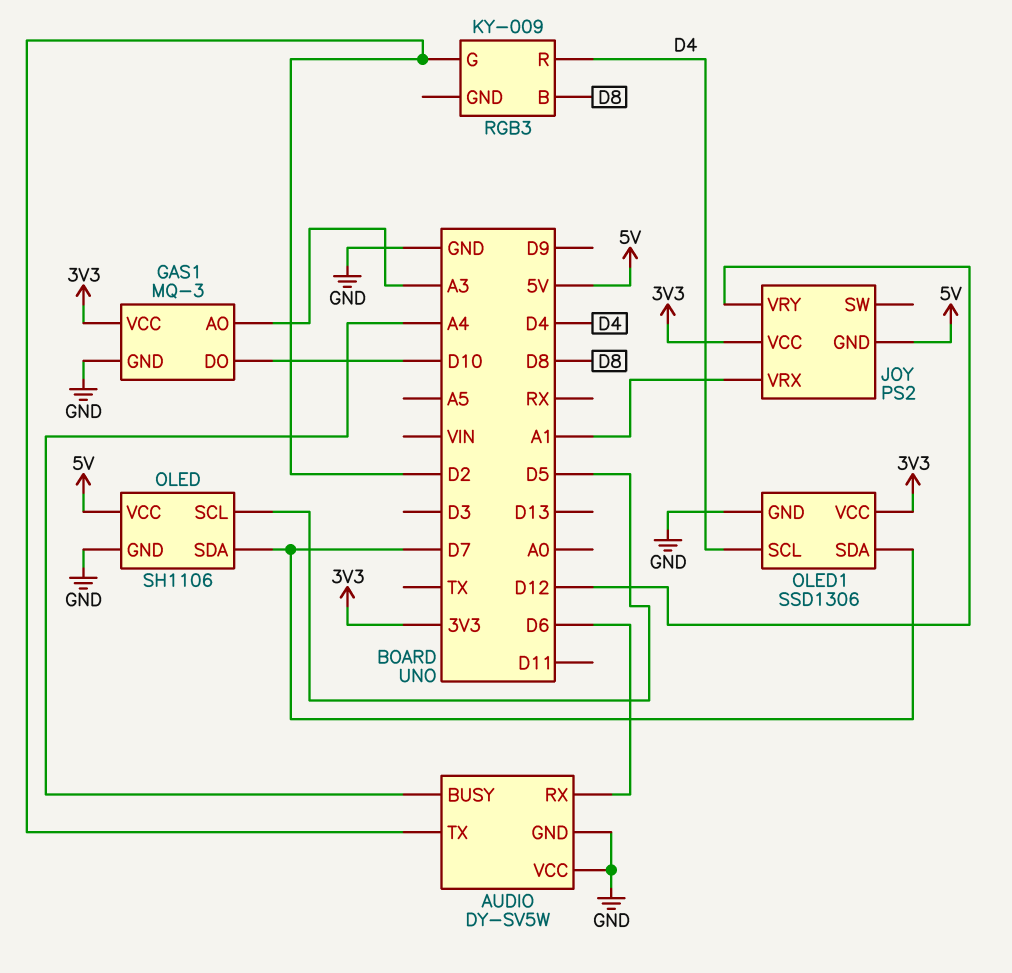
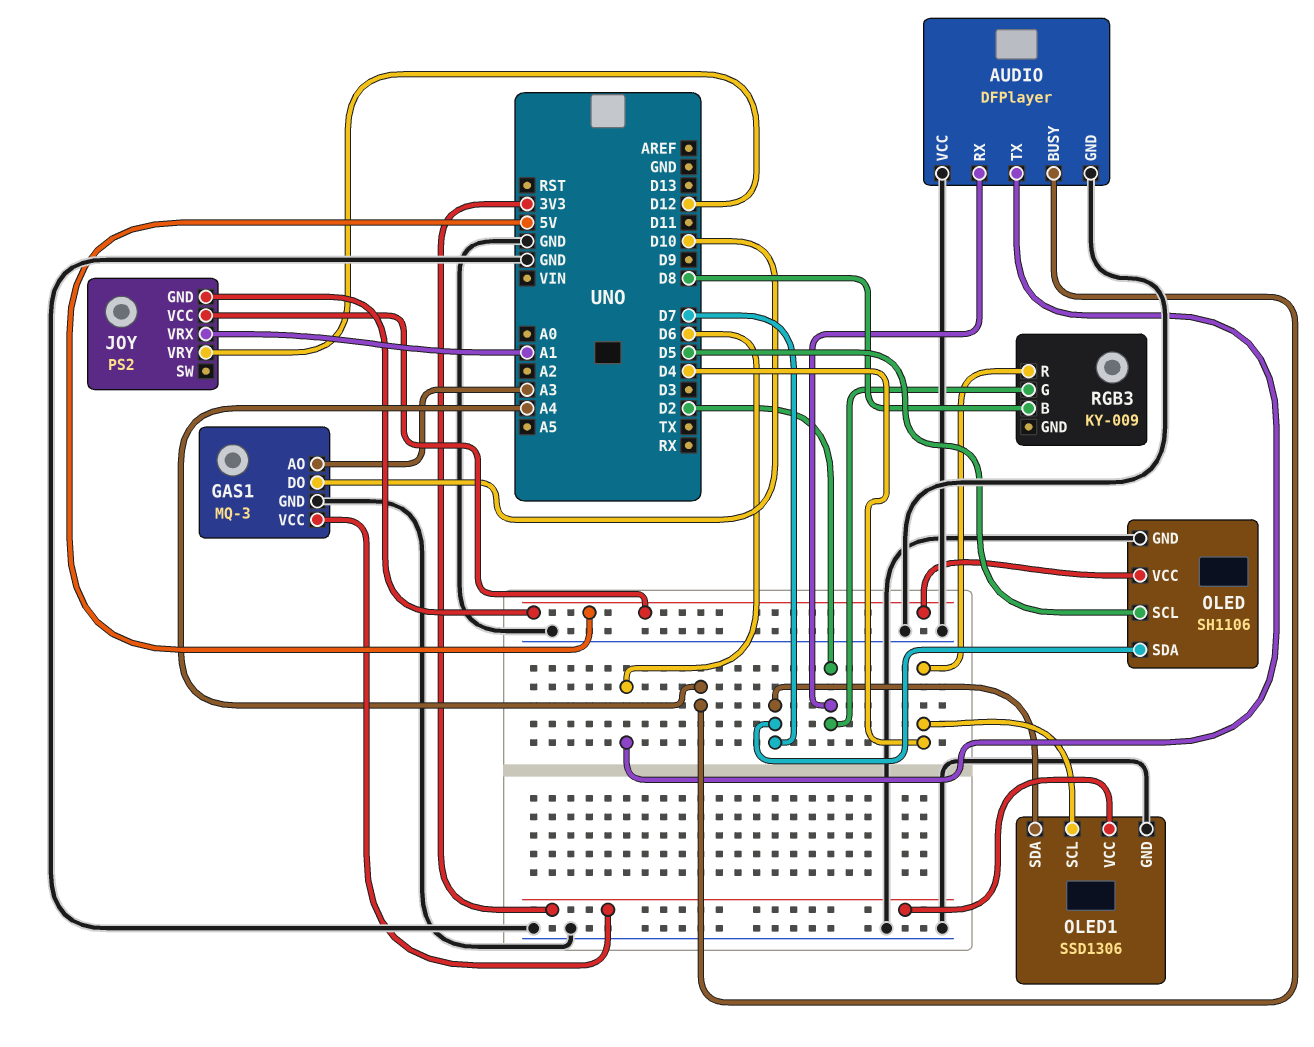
AUDIO: DY-SV5W -> DFPlayer
AUDIO pin RX: D6 -> D2
AUDIO pin TX: D2 -> D6
JOY pin VCC: 3V3 -> 5V

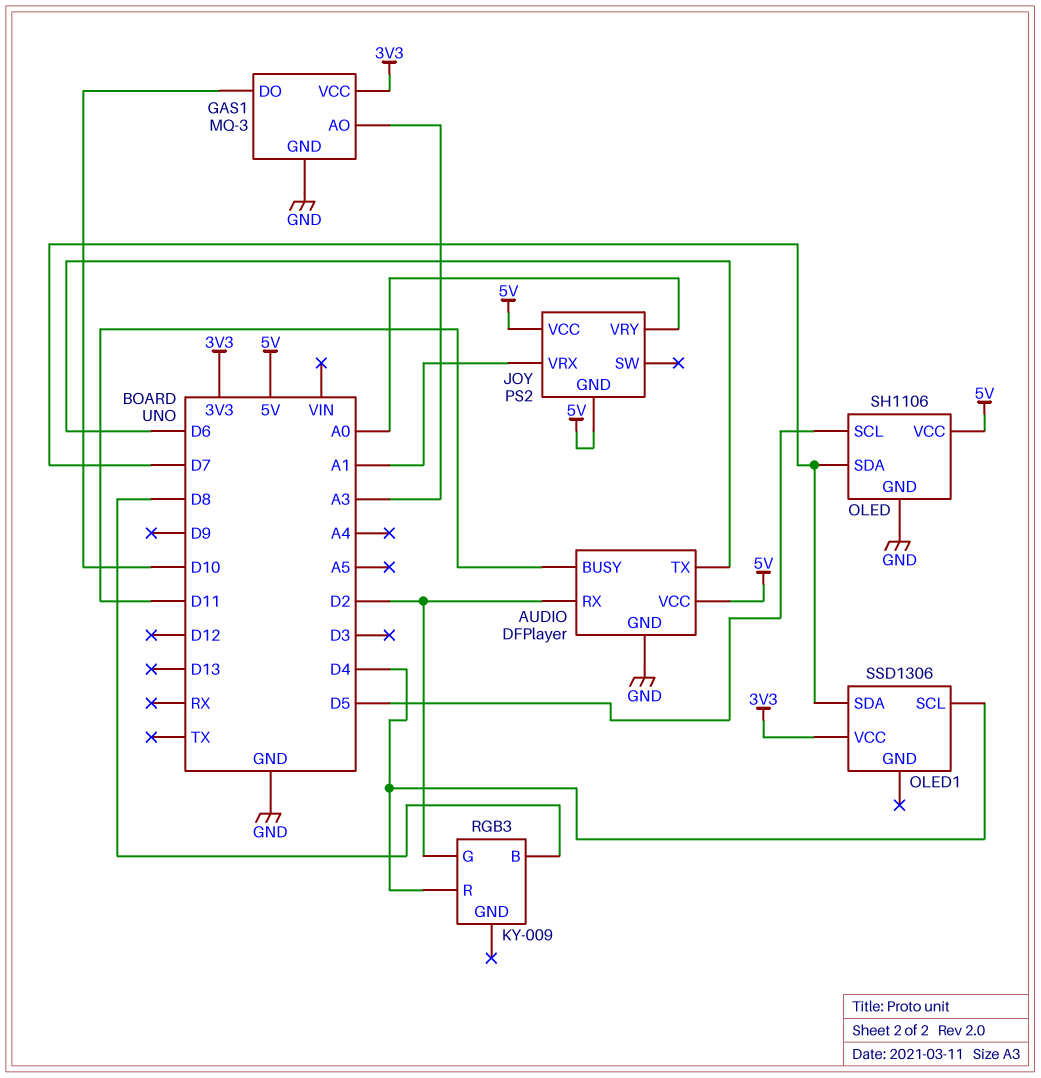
AUDIO pin BUSY: A4 -> D11
AUDIO pin VCC: GND -> 5V
JOY pin VRY: D12 -> A0
OLED1 pin GND: GND -> none

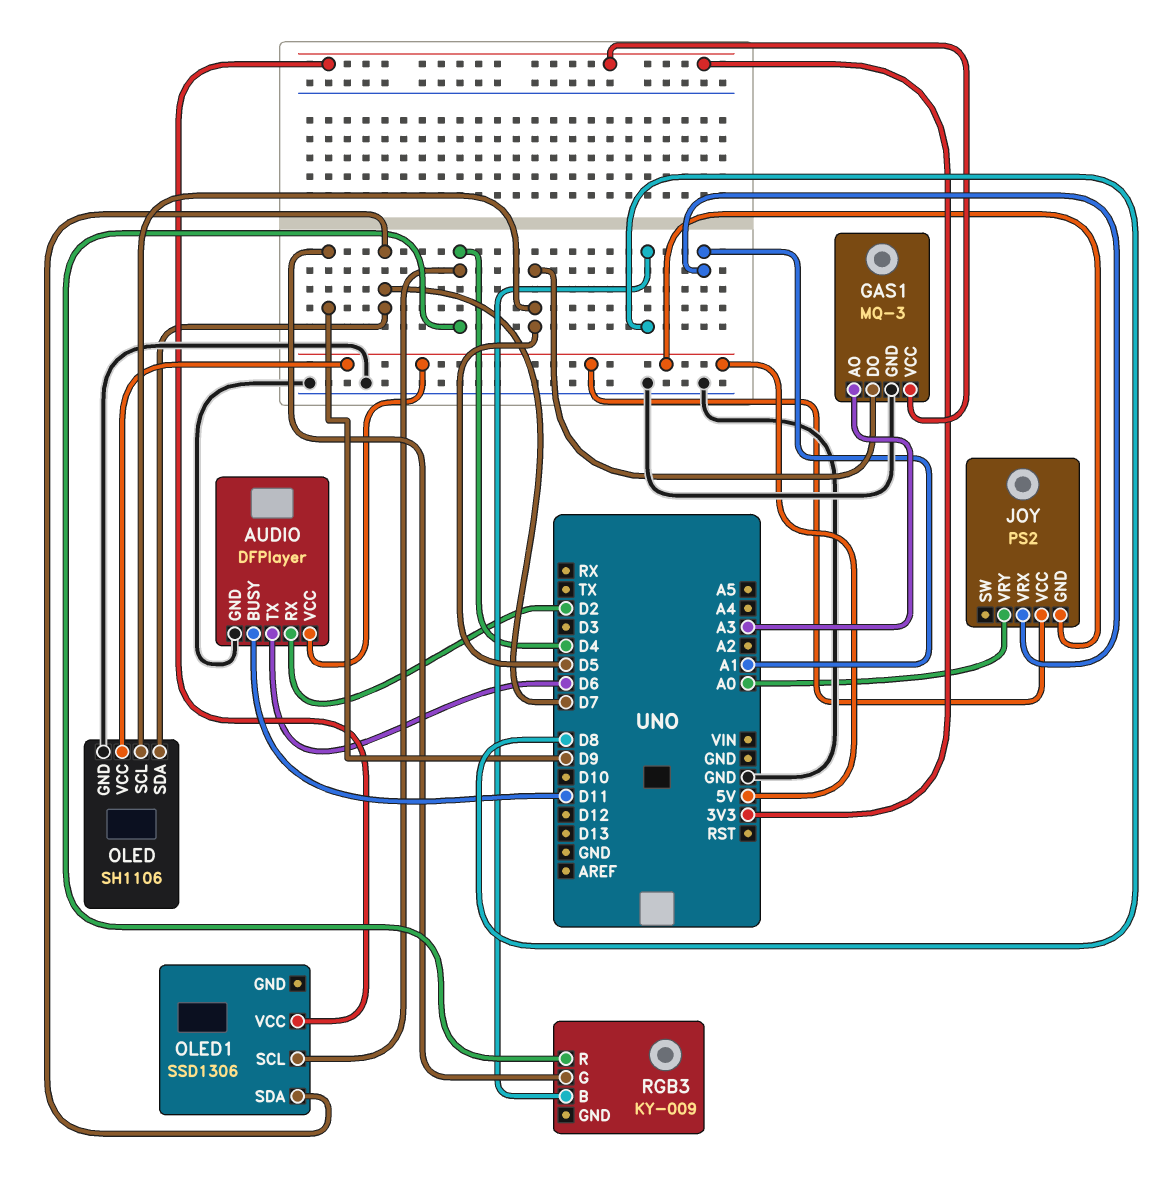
GAS1 pin DO: D10 -> D5
RGB3 pin G: D2 -> D9

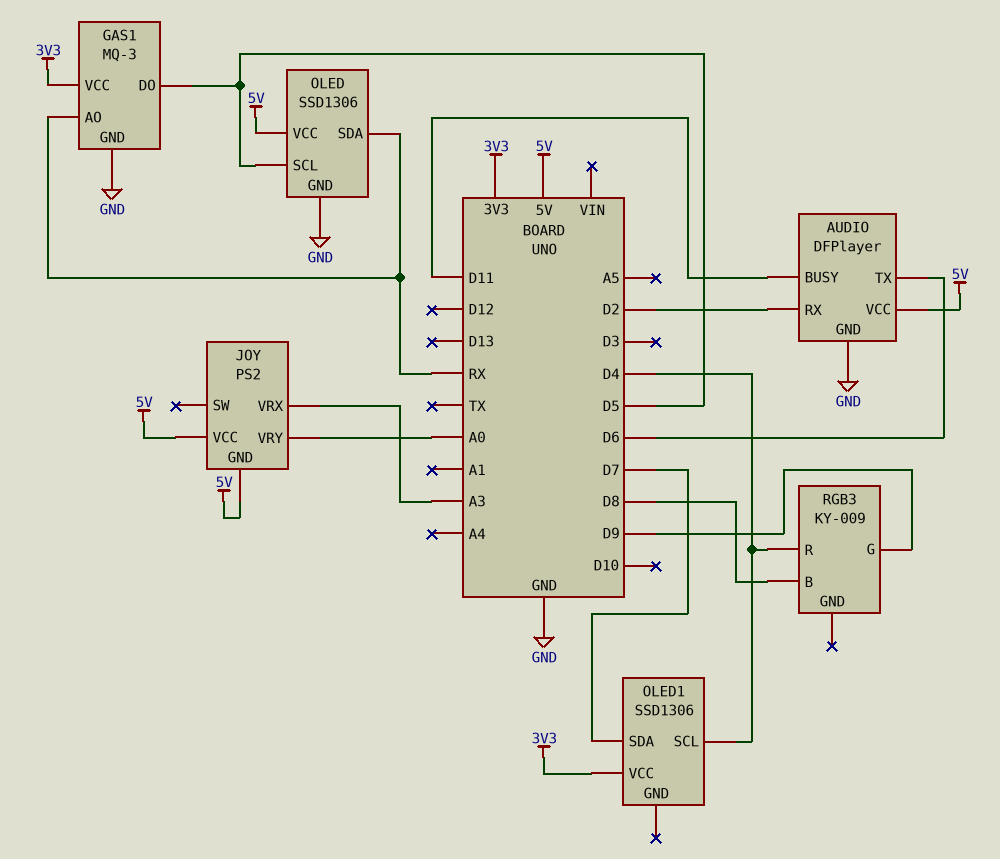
GAS1 pin AO: A3 -> RX
JOY pin VRX: A1 -> A3
OLED: SH1106 -> SSD1306
OLED pin SDA: D7 -> RX

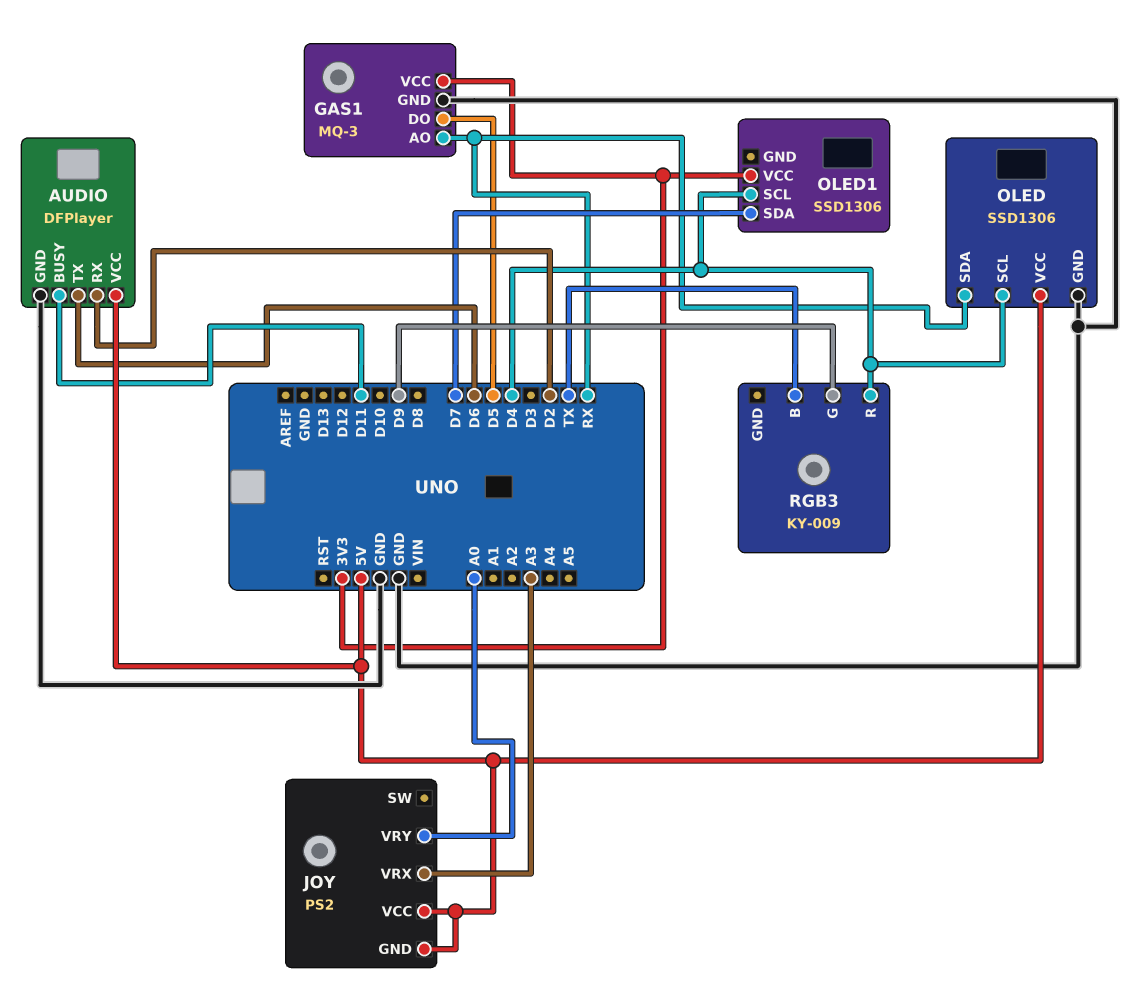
OLED pin SCL: D5 -> D4
RGB3 pin B: D8 -> TX

